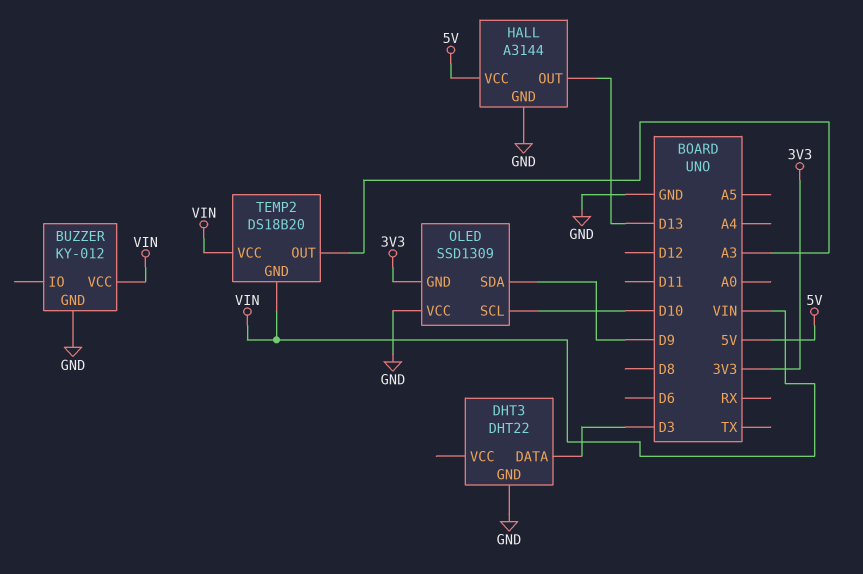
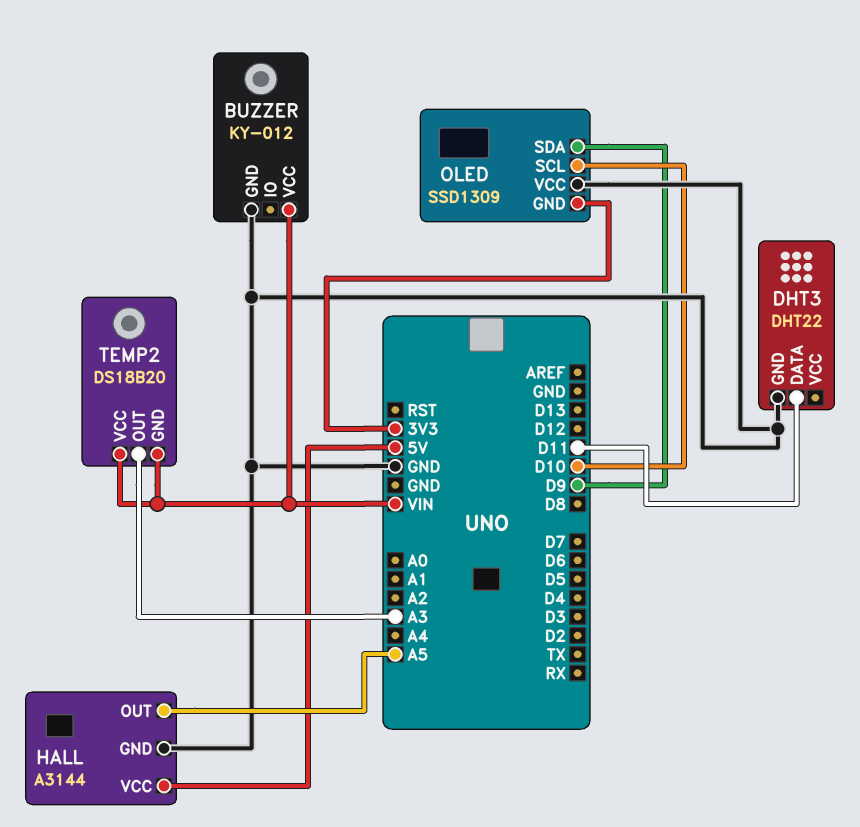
DHT3 pin DATA: D3 -> D11
HALL pin OUT: D13 -> A5

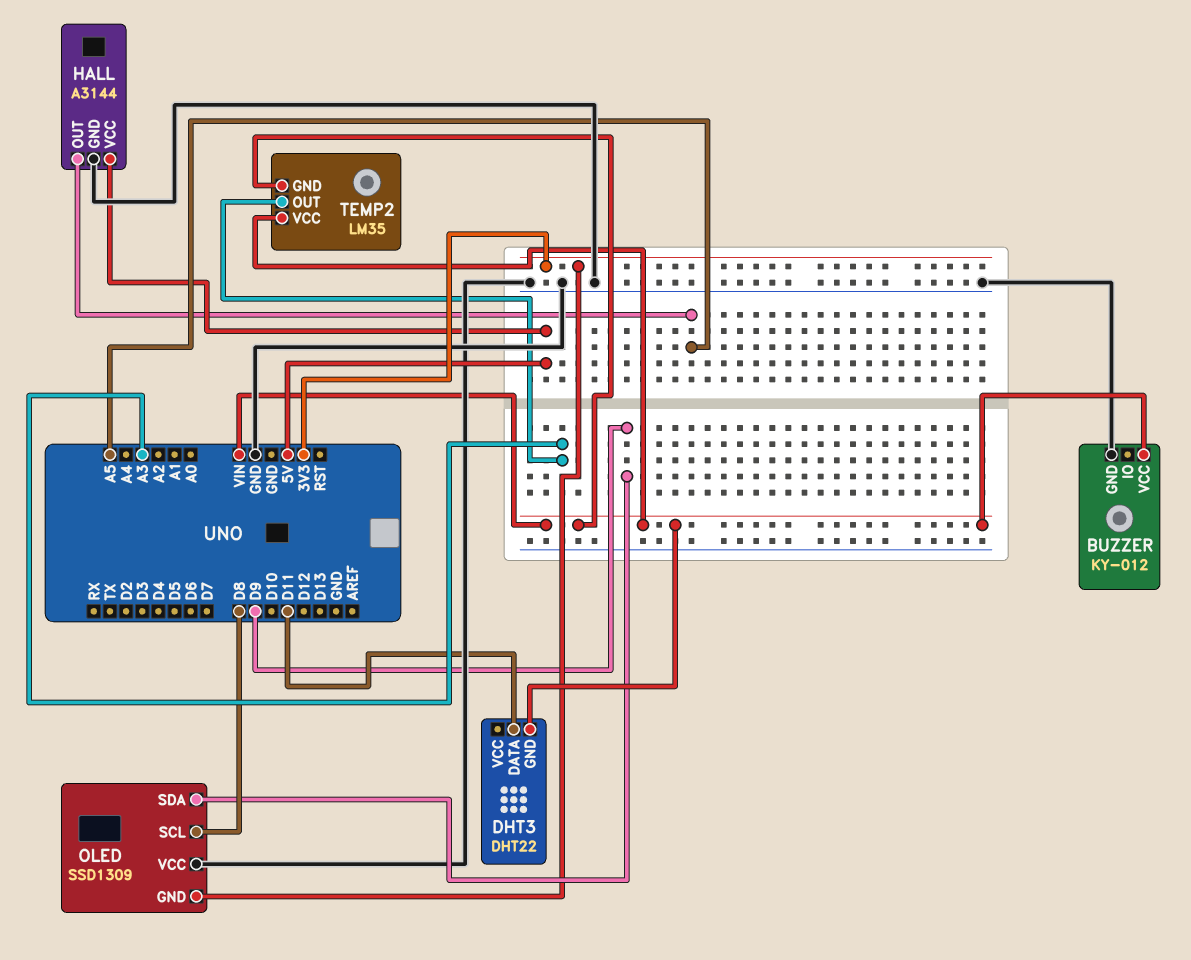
DHT3 pin GND: GND -> VIN
OLED pin SCL: D10 -> D8
TEMP2: DS18B20 -> LM35

